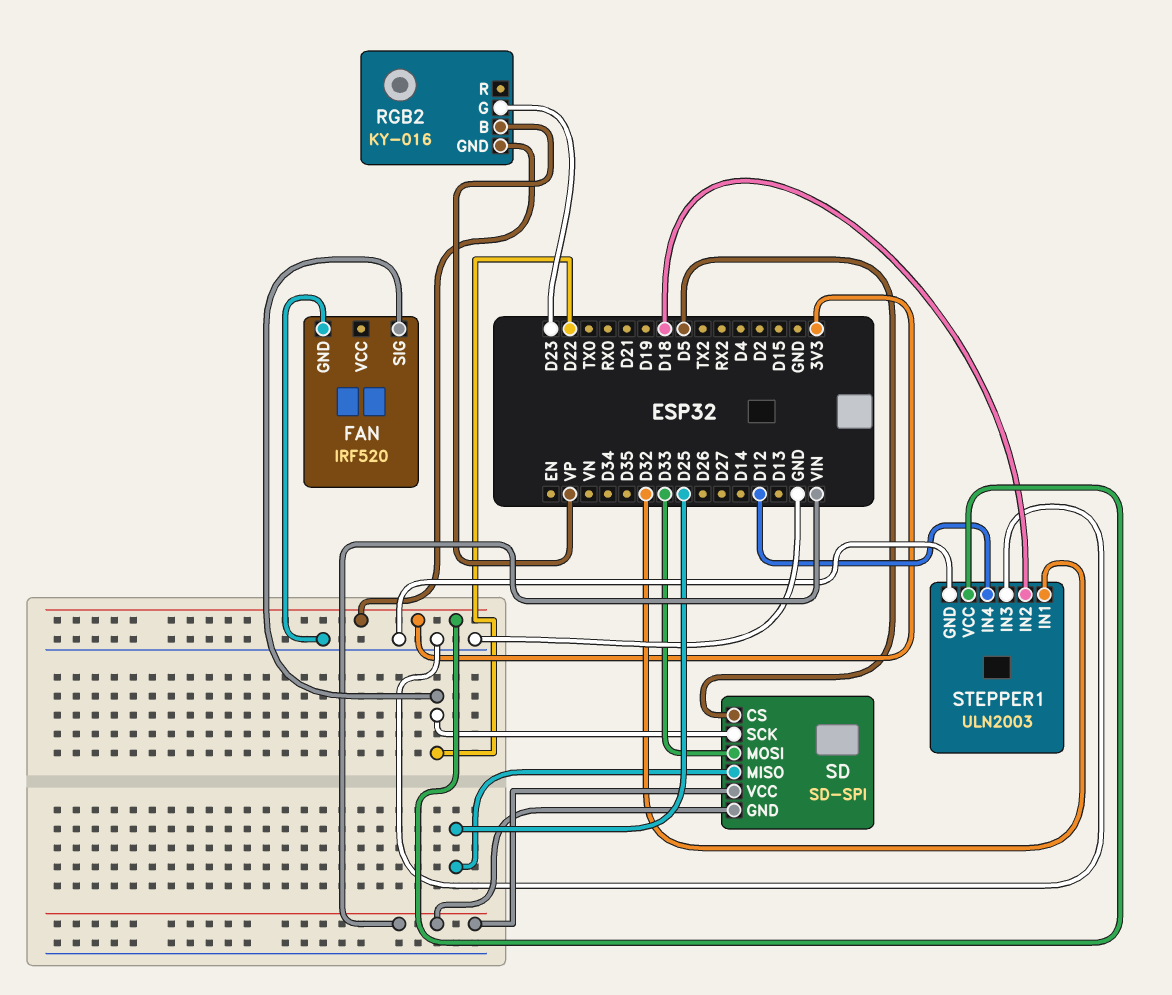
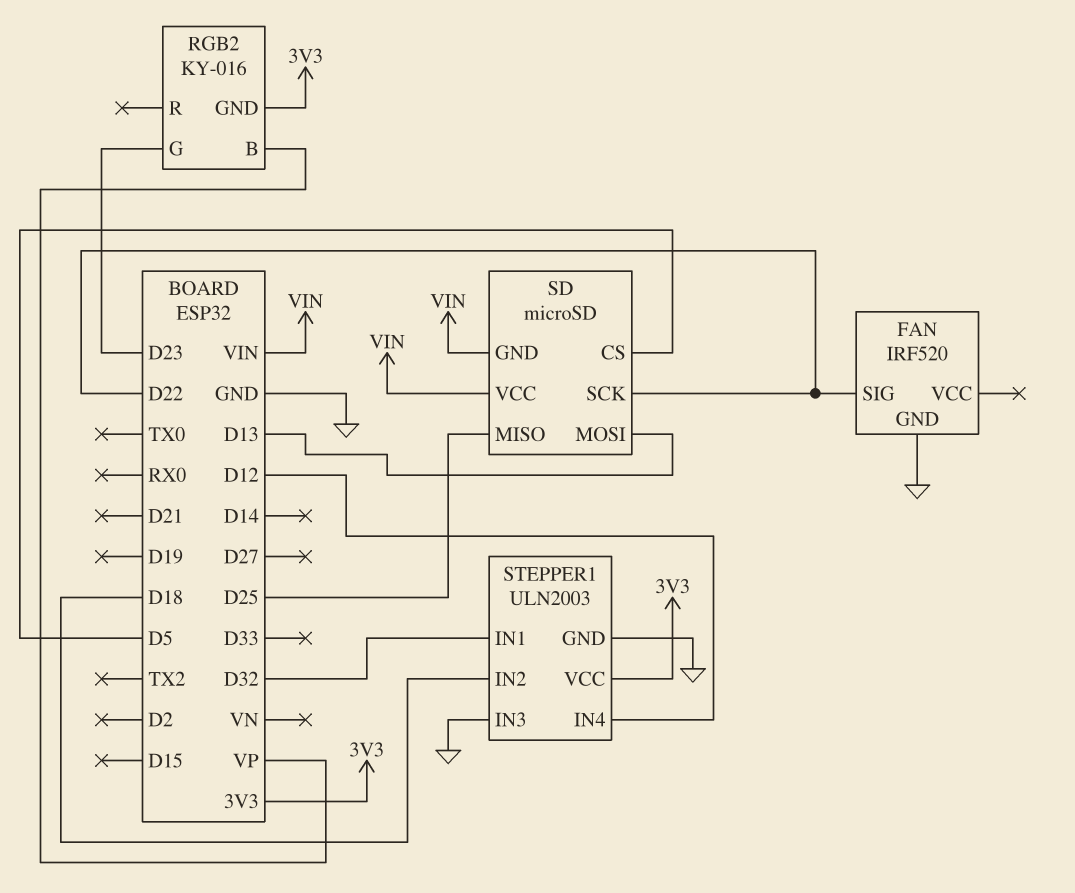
SD: SD-SPI -> microSD
SD pin MOSI: D33 -> D13

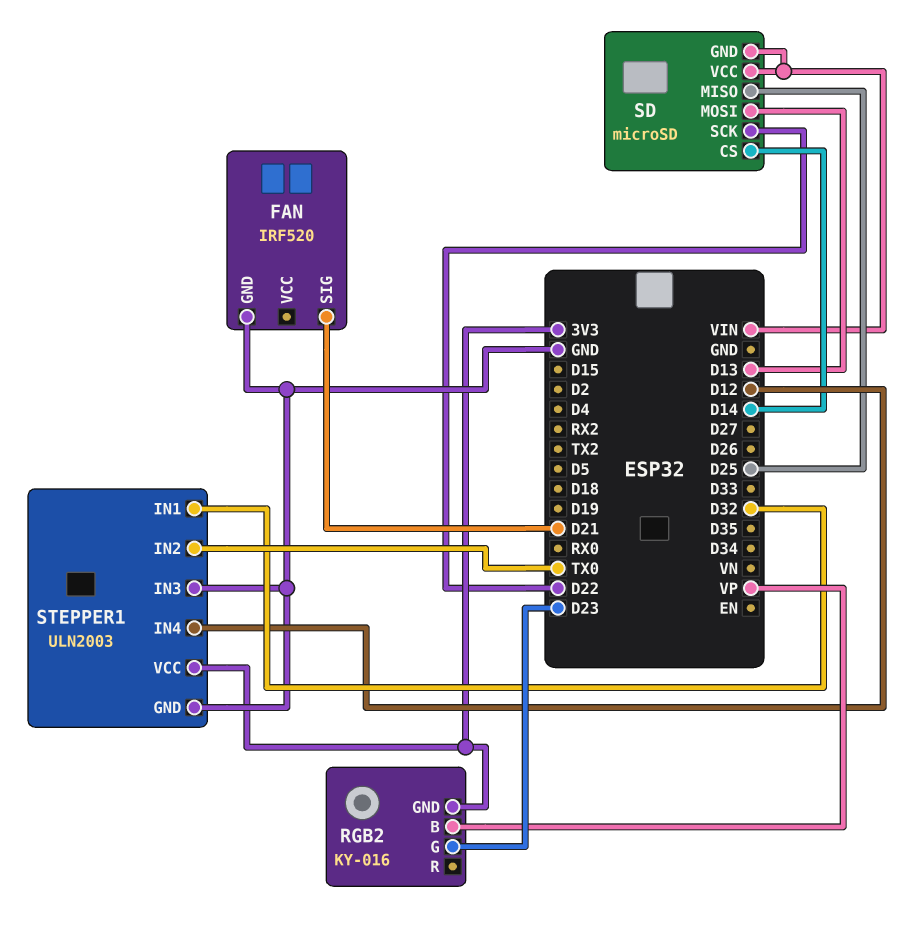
FAN pin SIG: D22 -> D21
SD pin CS: D5 -> D14
STEPPER1 pin IN2: D18 -> TX0

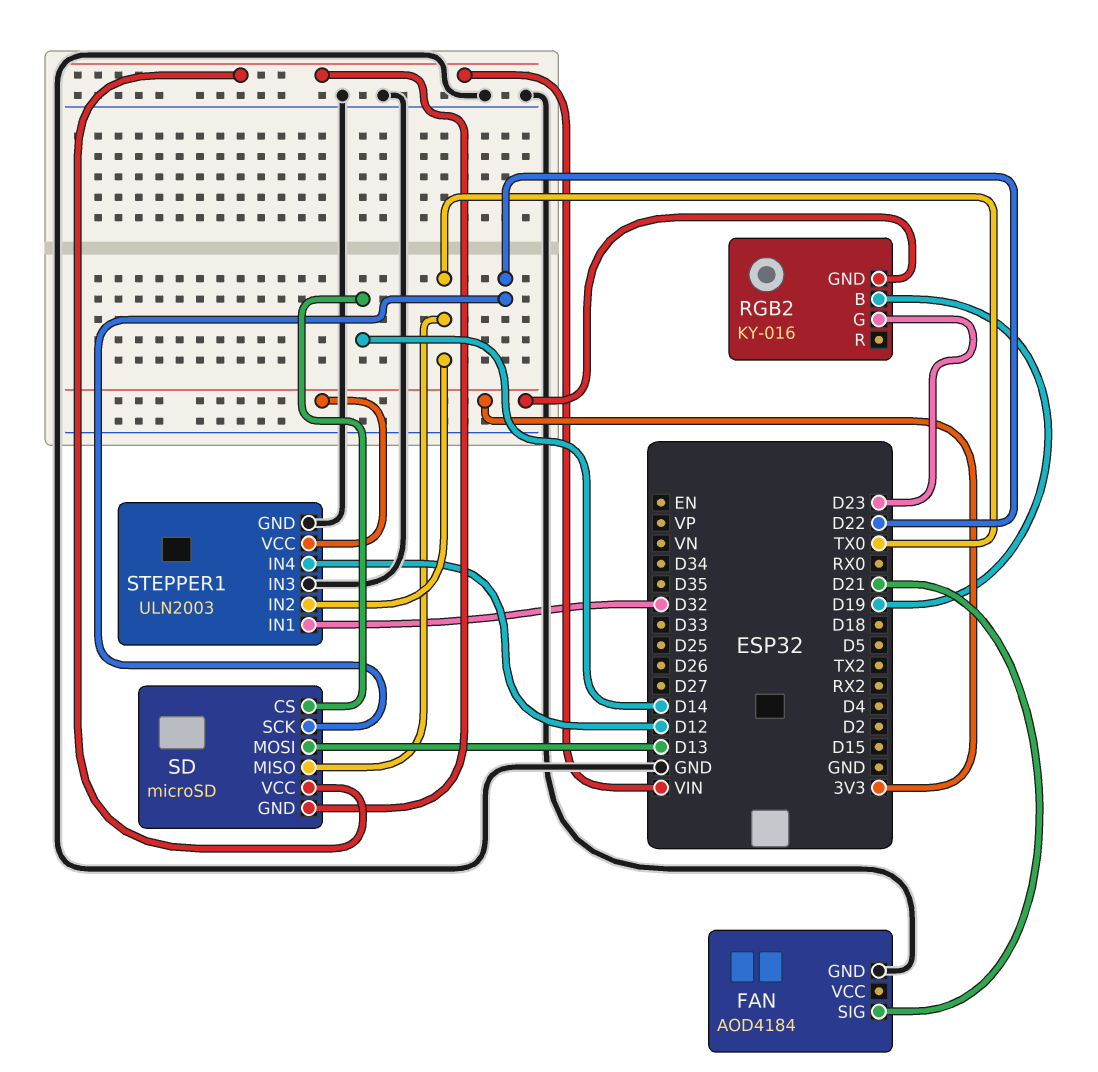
FAN: IRF520 -> AOD4184
RGB2 pin B: VP -> D19
SD pin MISO: D25 -> TX0

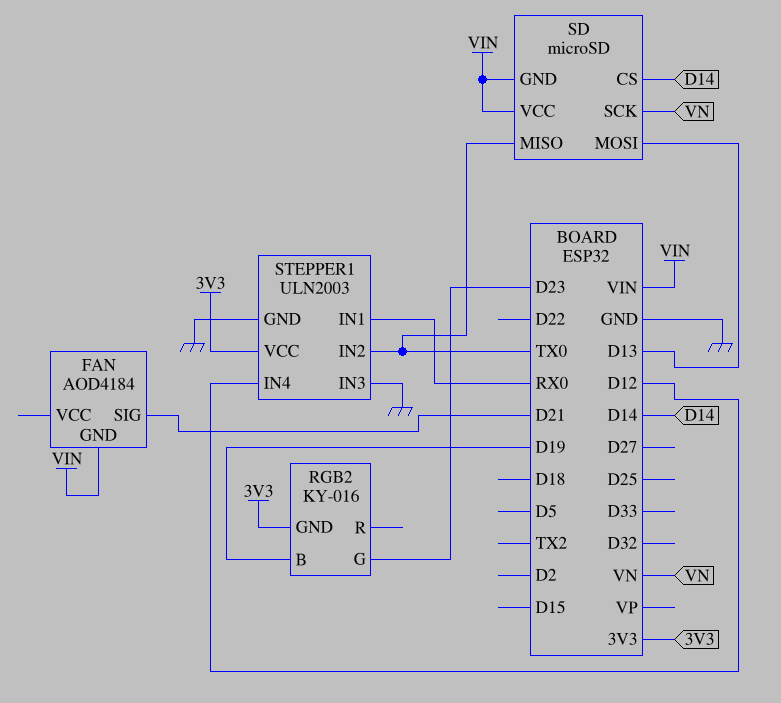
FAN pin GND: GND -> VIN
SD pin SCK: D22 -> VN
STEPPER1 pin IN1: D32 -> RX0

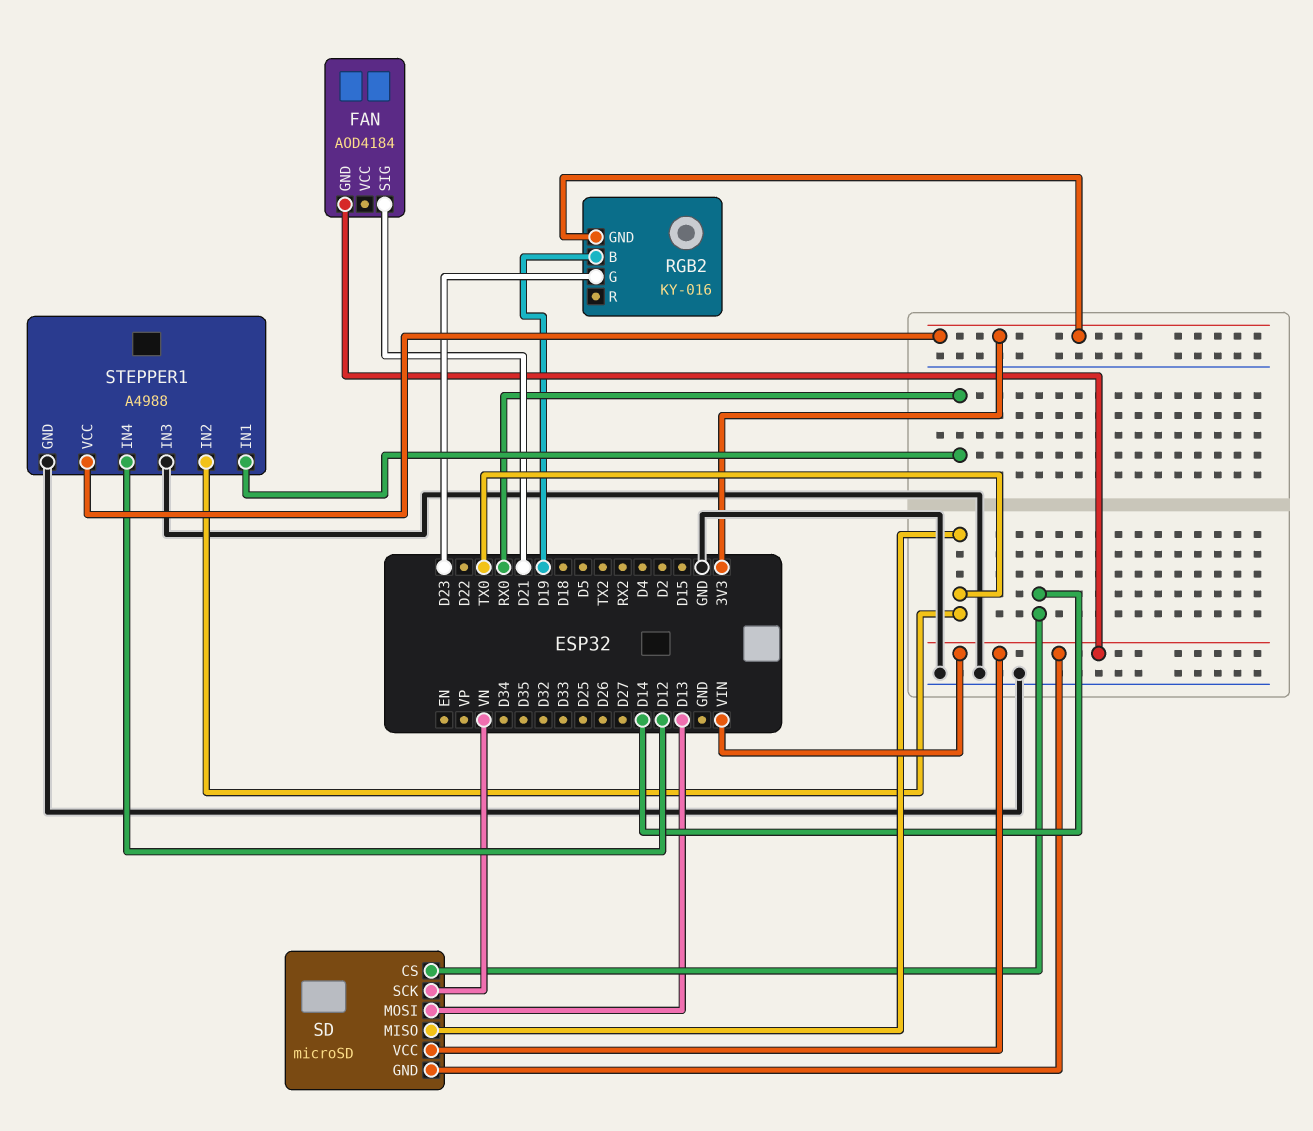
STEPPER1: ULN2003 -> A4988

